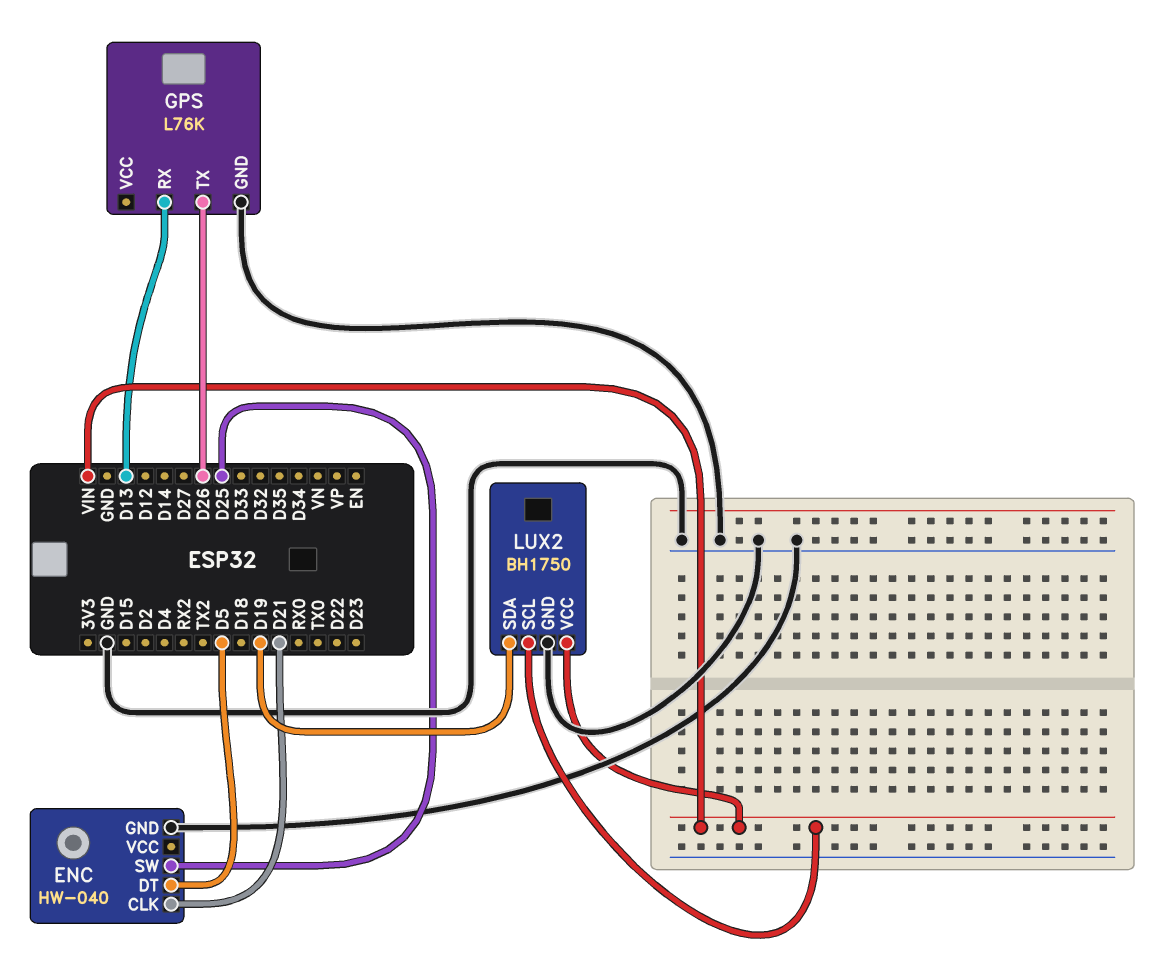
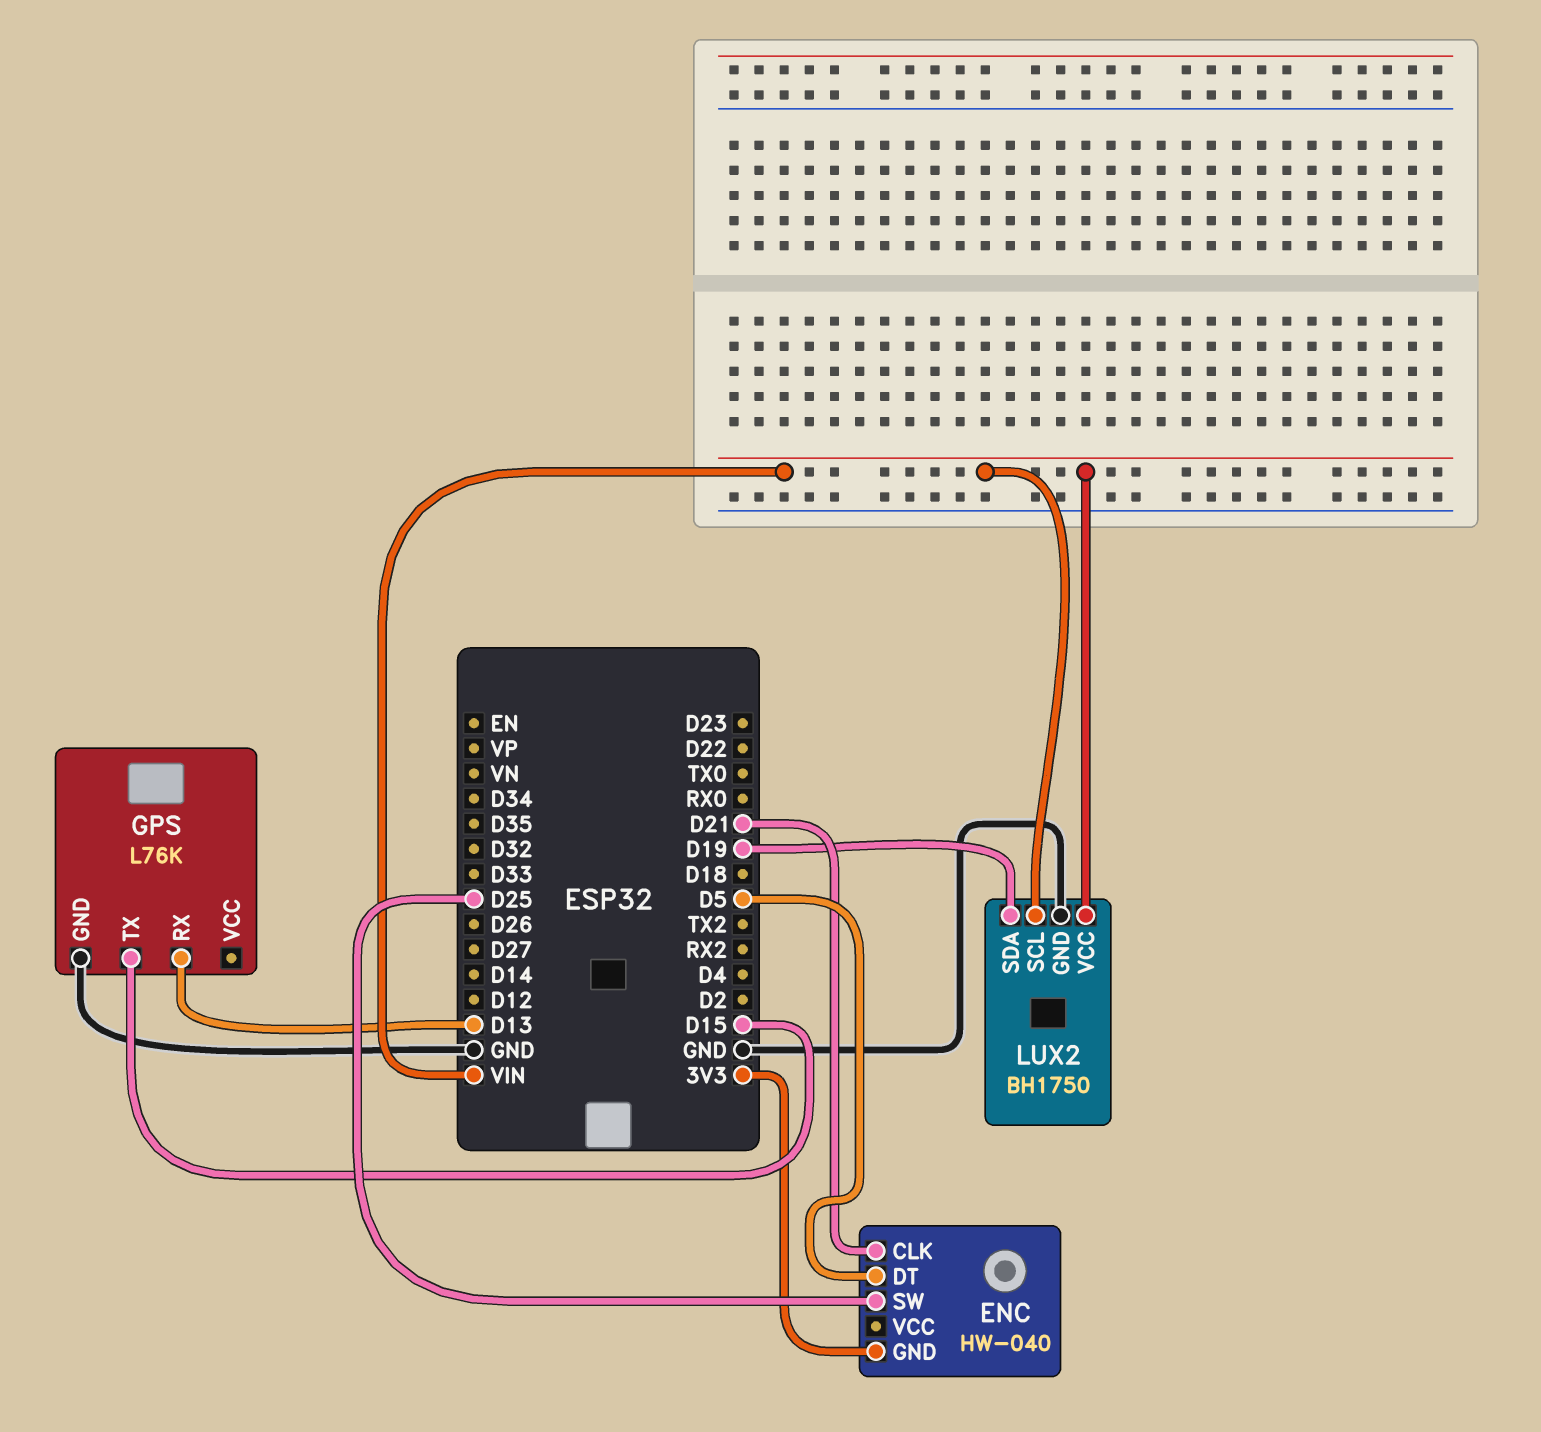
ENC pin GND: GND -> 3V3
GPS pin TX: D26 -> D15

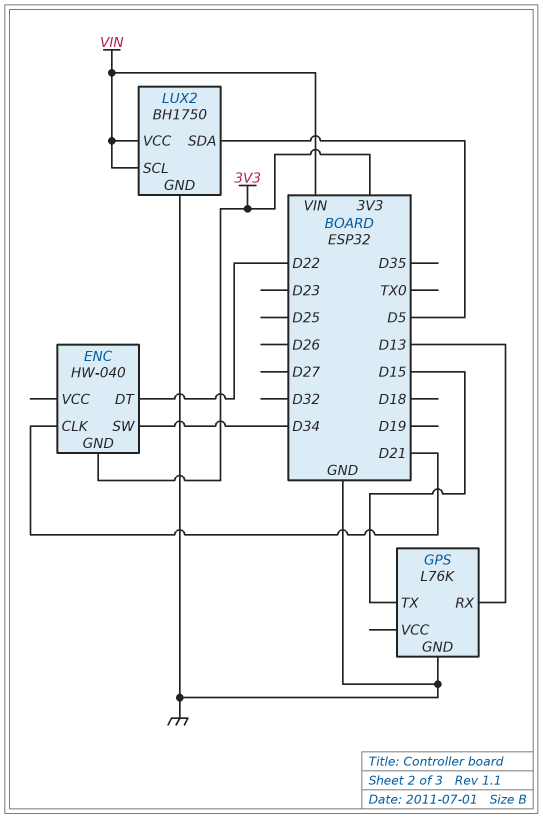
ENC pin DT: D5 -> D22
ENC pin SW: D25 -> D34
LUX2 pin SDA: D19 -> D5

